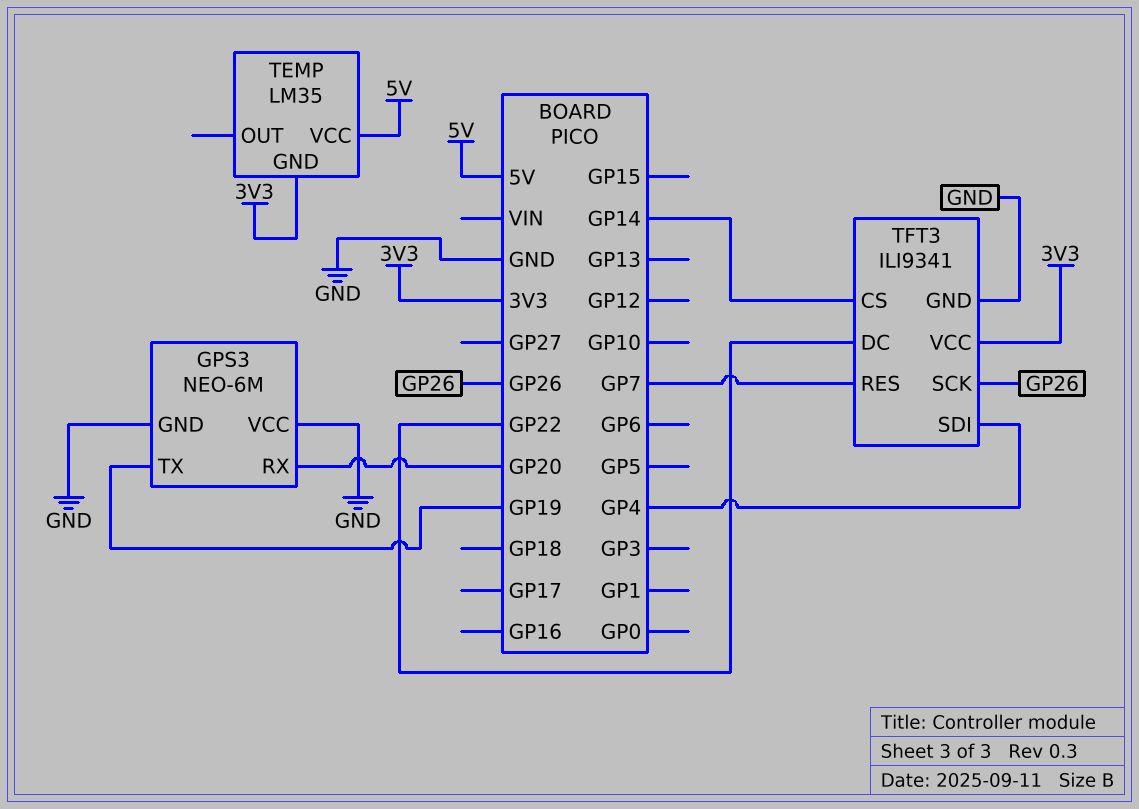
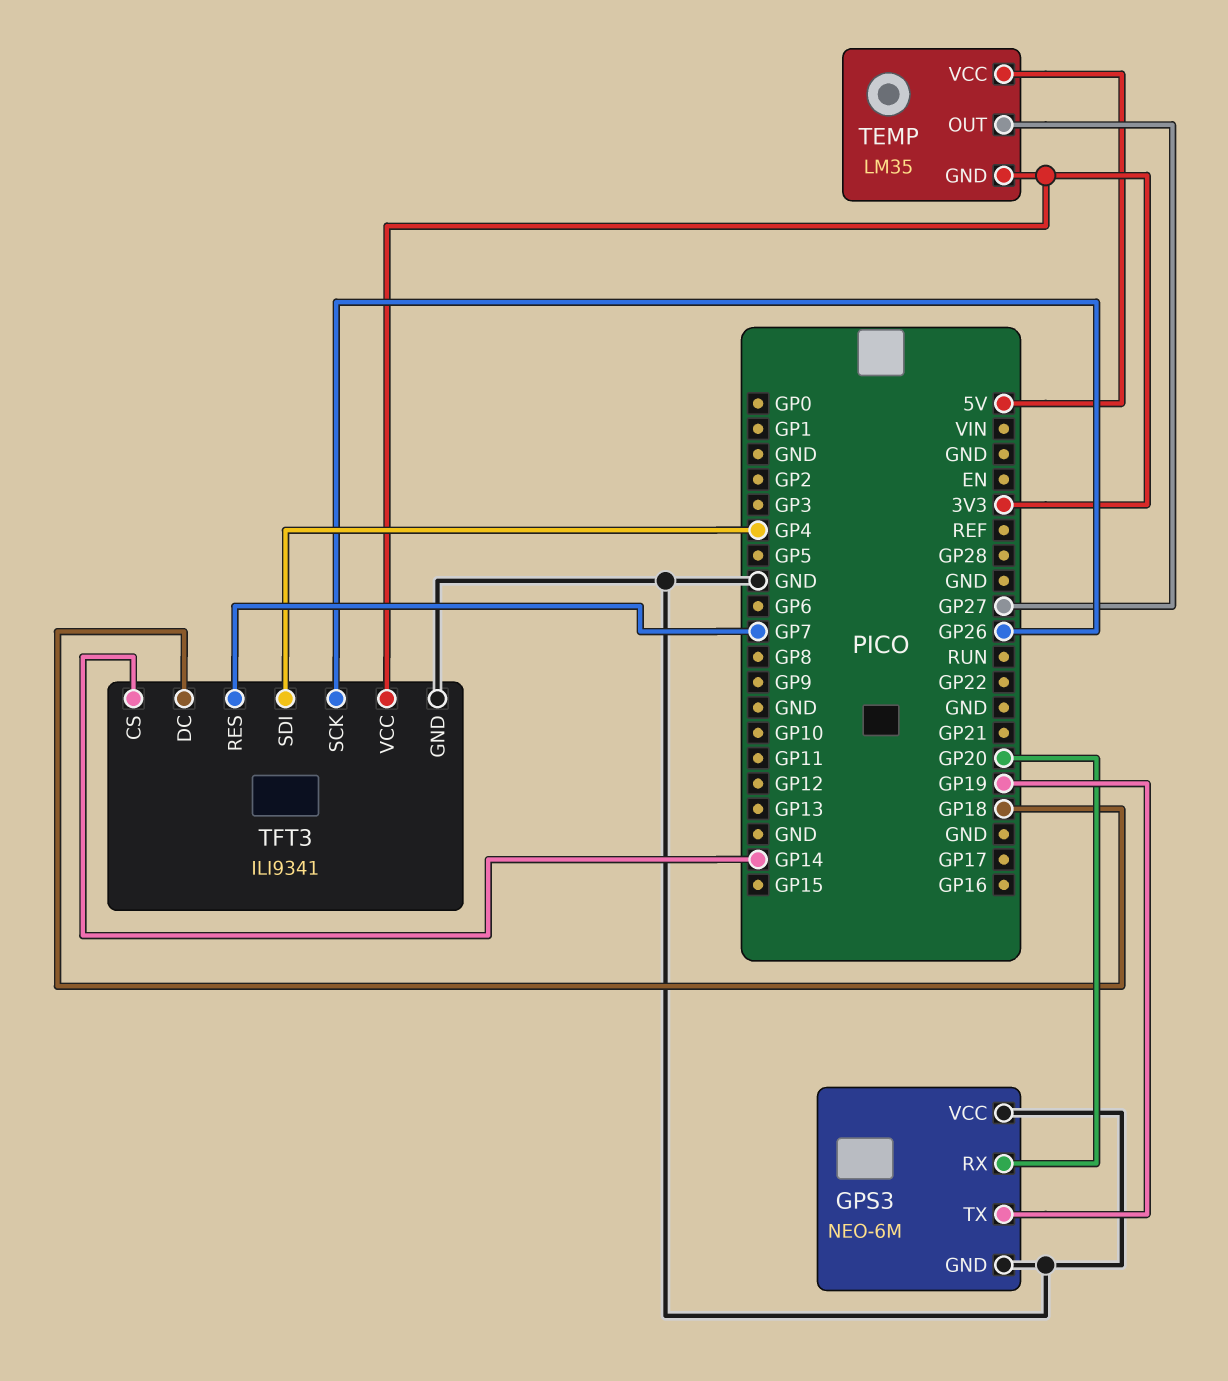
TEMP pin OUT: none -> GP27
TFT3 pin DC: GP22 -> GP18

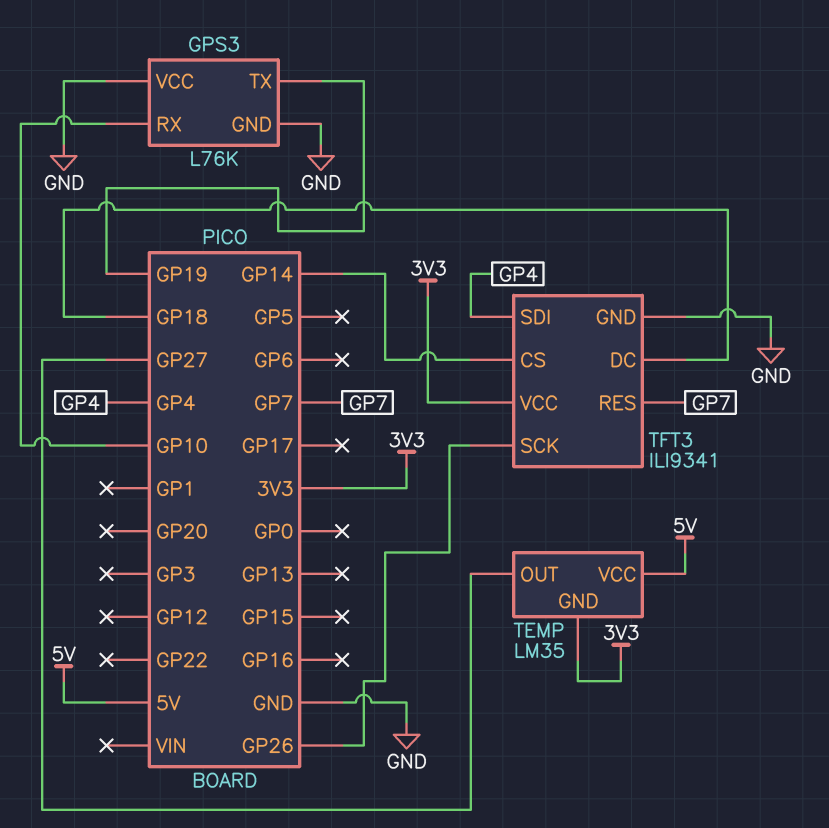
GPS3: NEO-6M -> L76K
GPS3 pin RX: GP20 -> GP10

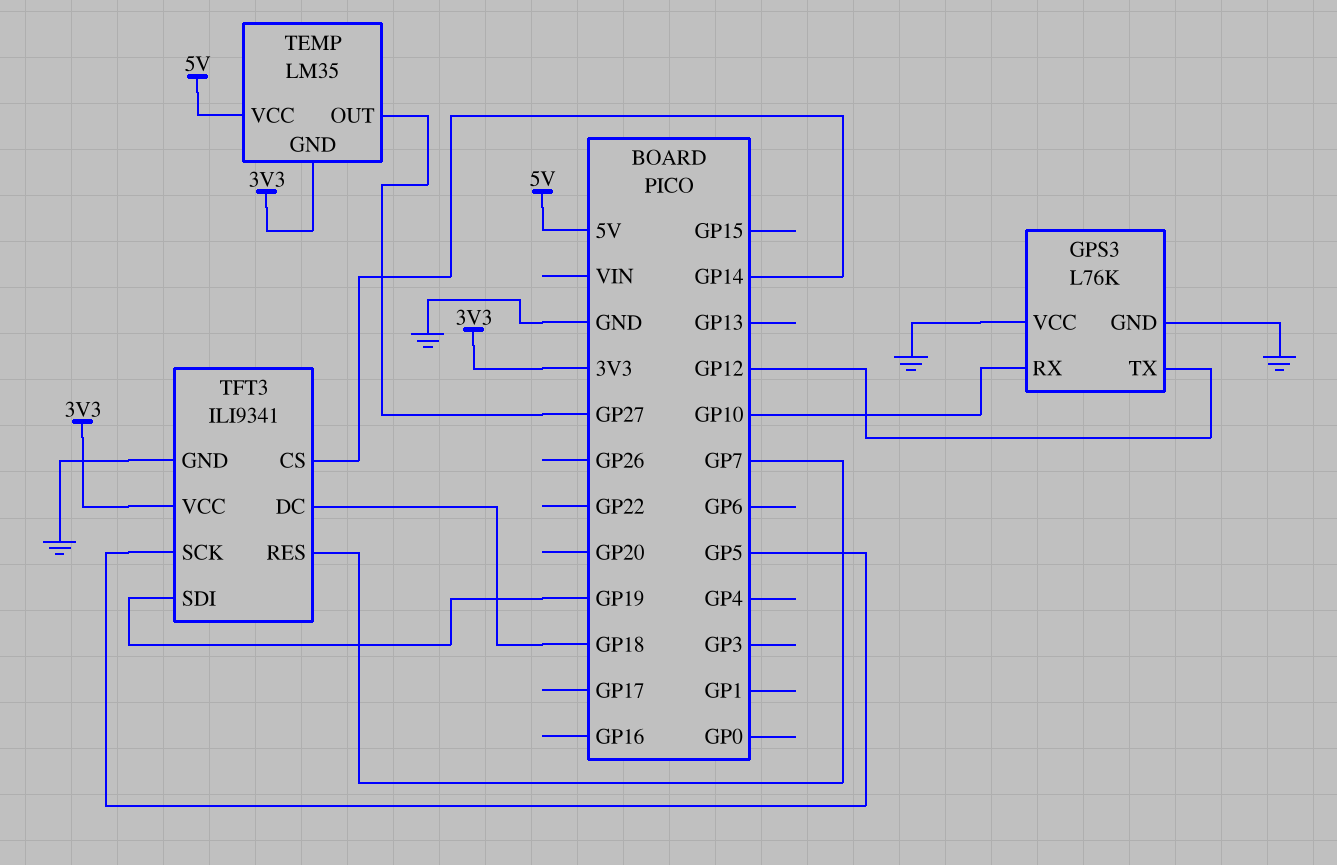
GPS3 pin TX: GP19 -> GP12
TFT3 pin SCK: GP26 -> GP5
TFT3 pin SDI: GP4 -> GP19

